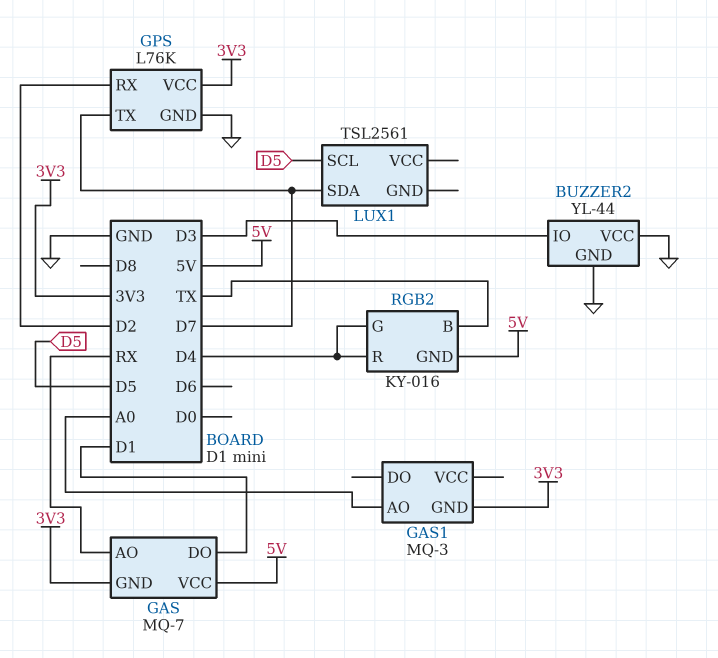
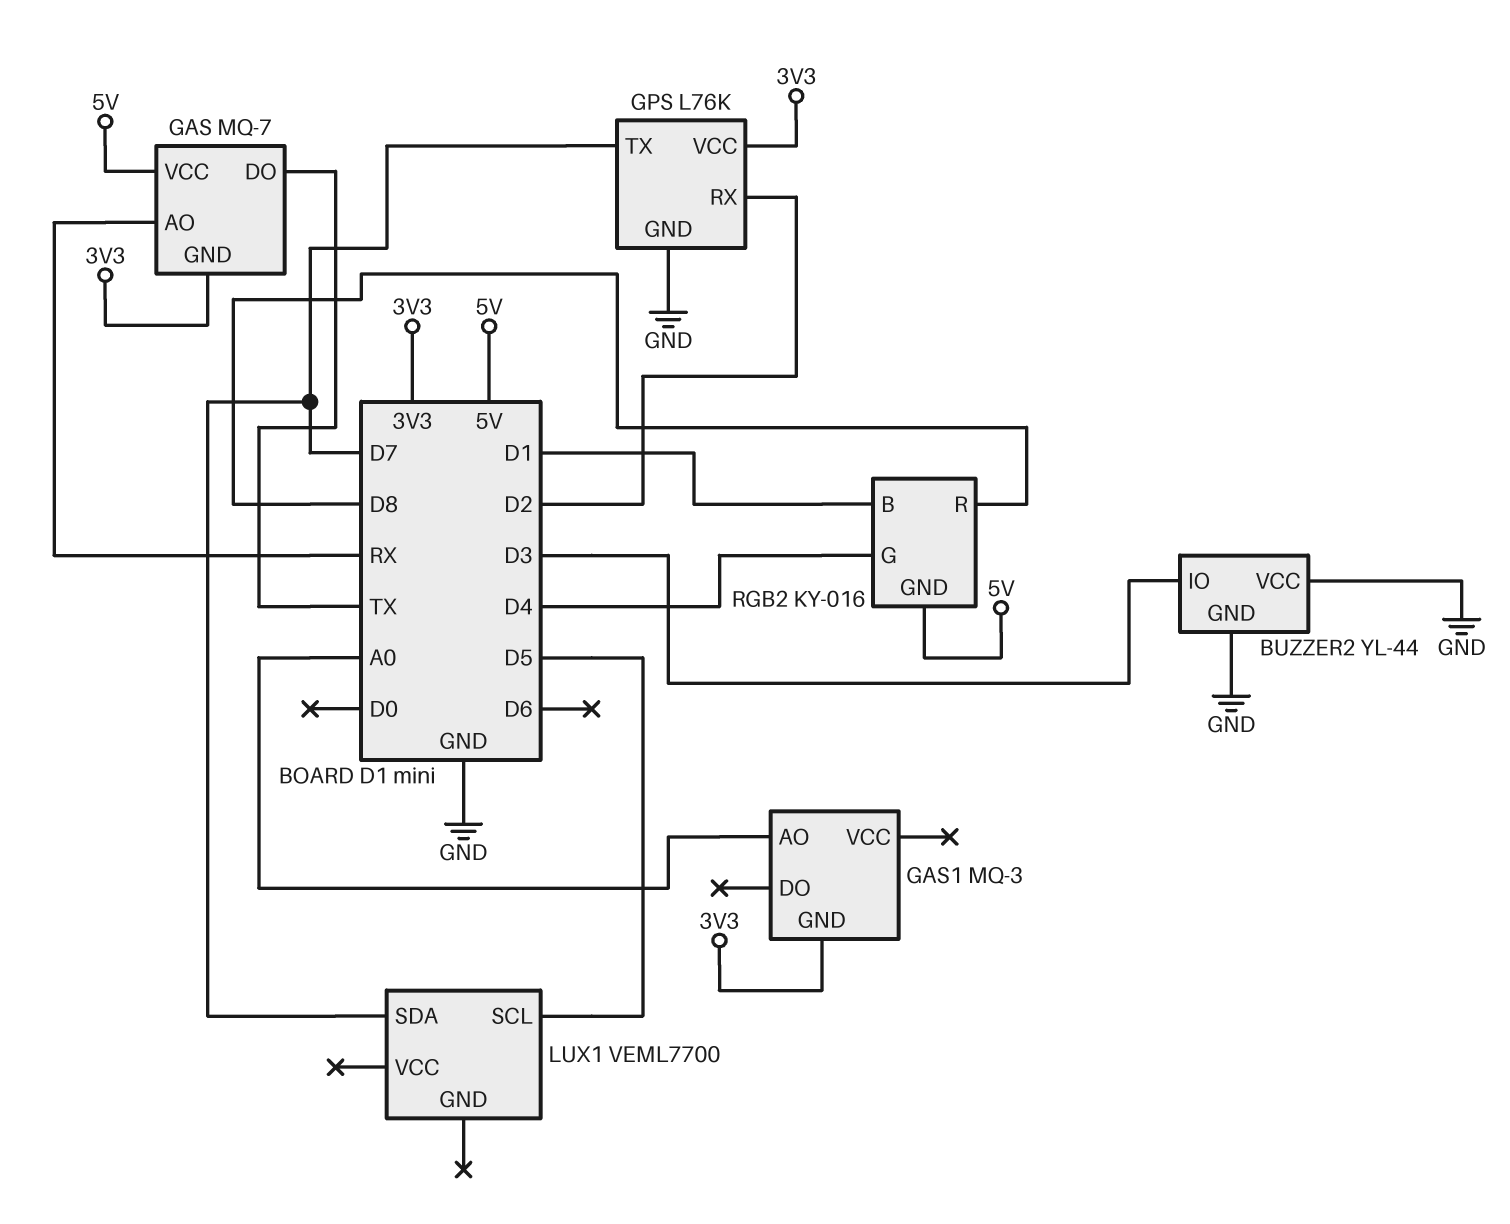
GAS pin DO: D1 -> TX
LUX1: TSL2561 -> VEML7700
RGB2 pin B: TX -> D1
RGB2 pin R: D4 -> D8

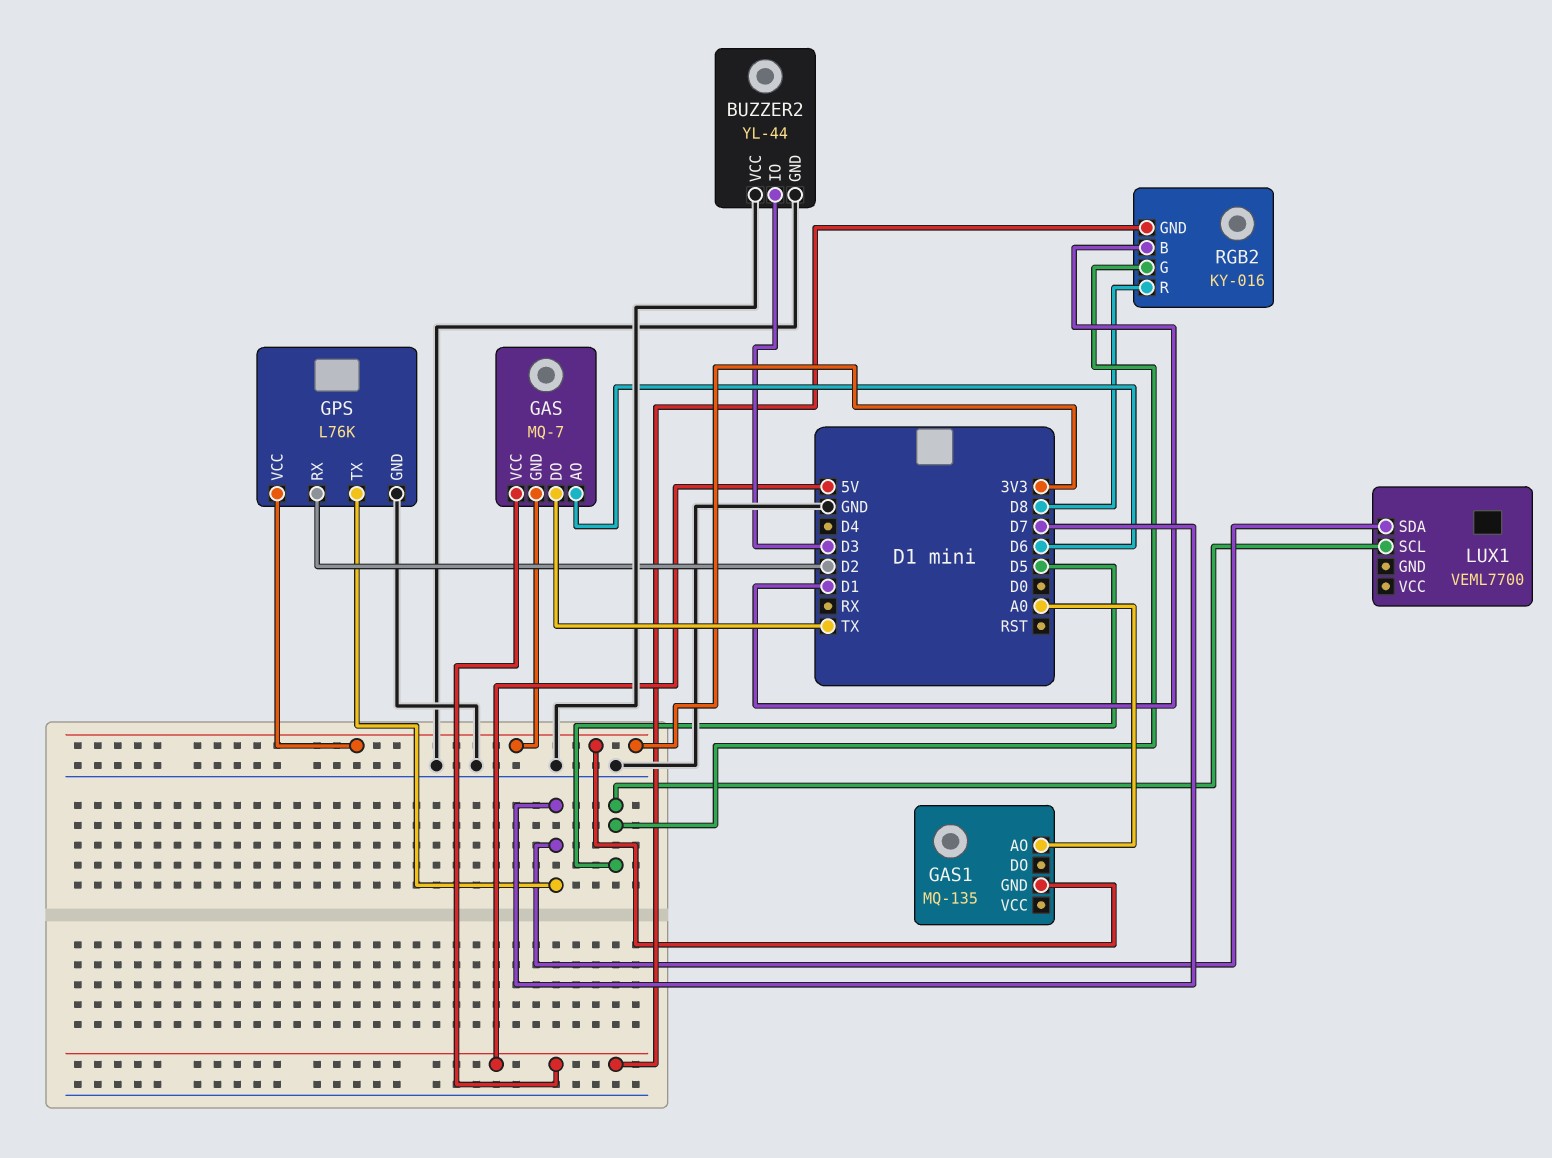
GAS pin AO: RX -> D6
GAS1: MQ-3 -> MQ-135
RGB2 pin G: D4 -> D5

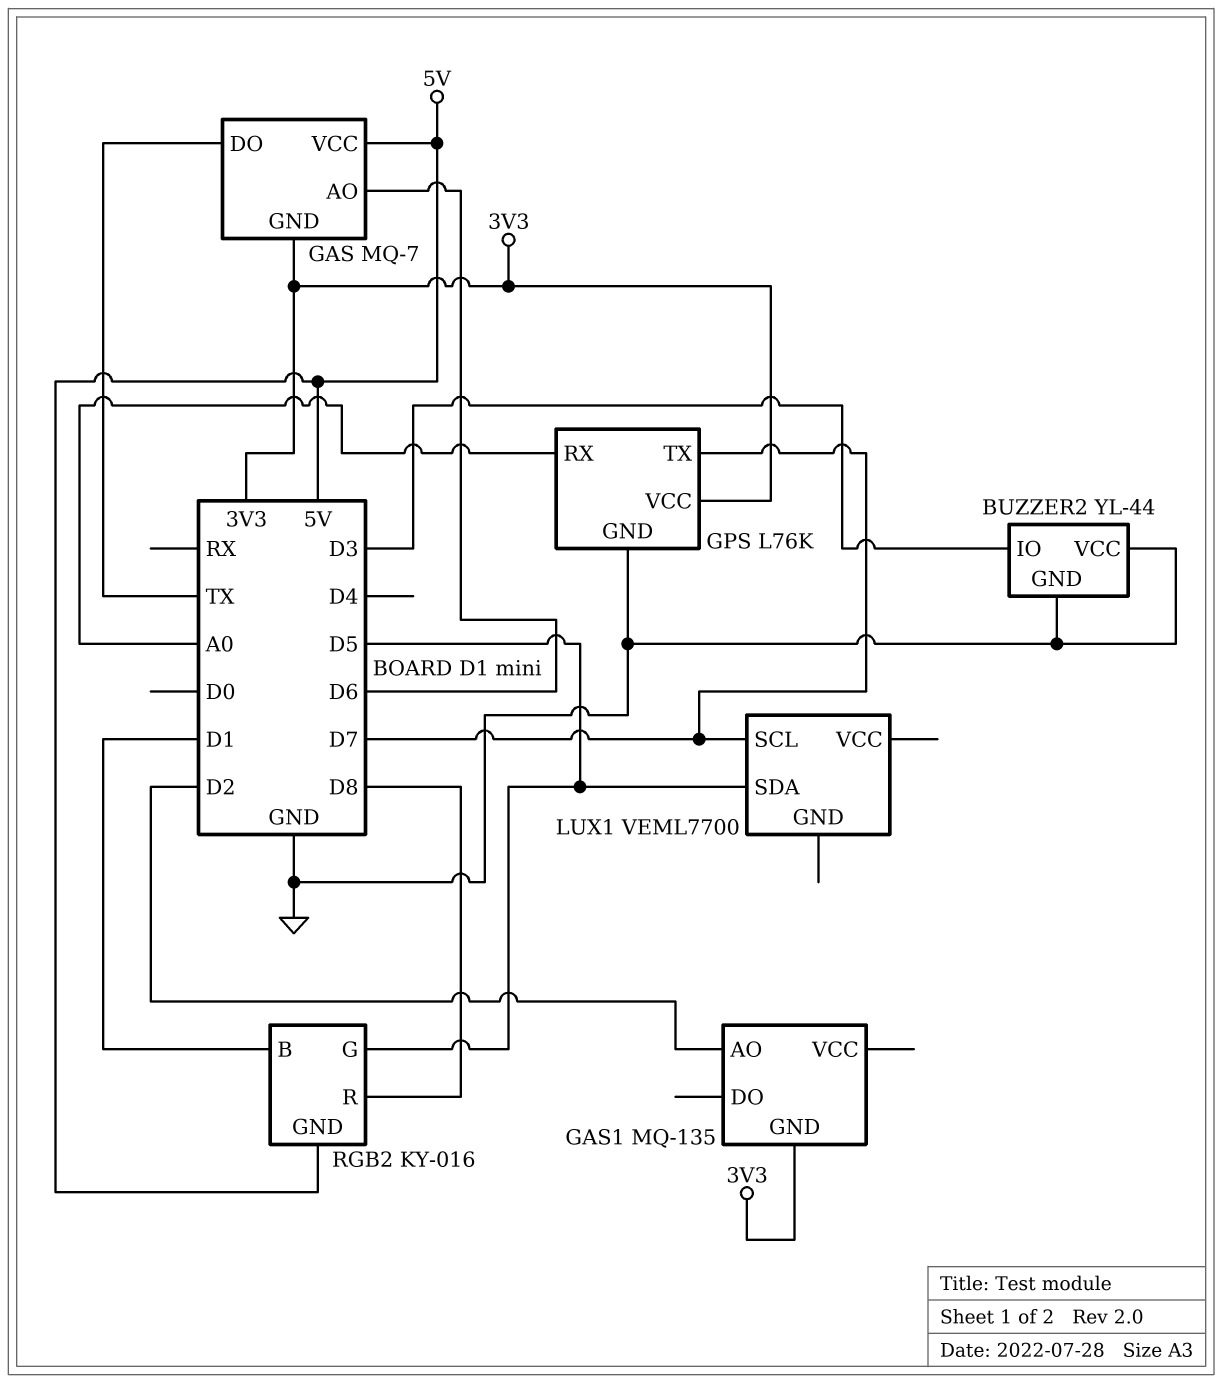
GAS1 pin AO: A0 -> D2
GPS pin RX: D2 -> A0
LUX1 pin SCL: D5 -> D7
LUX1 pin SDA: D7 -> D5

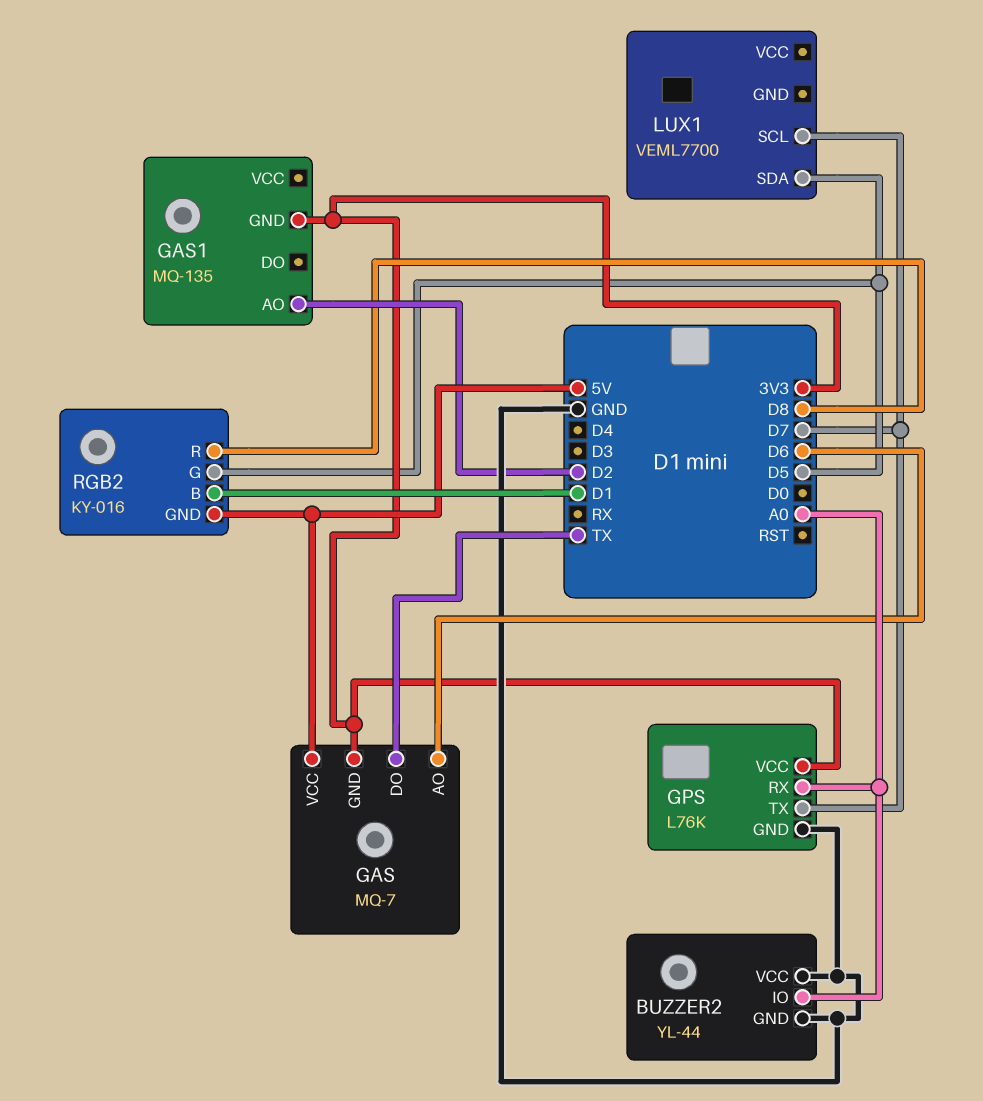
BUZZER2 pin IO: D3 -> A0

